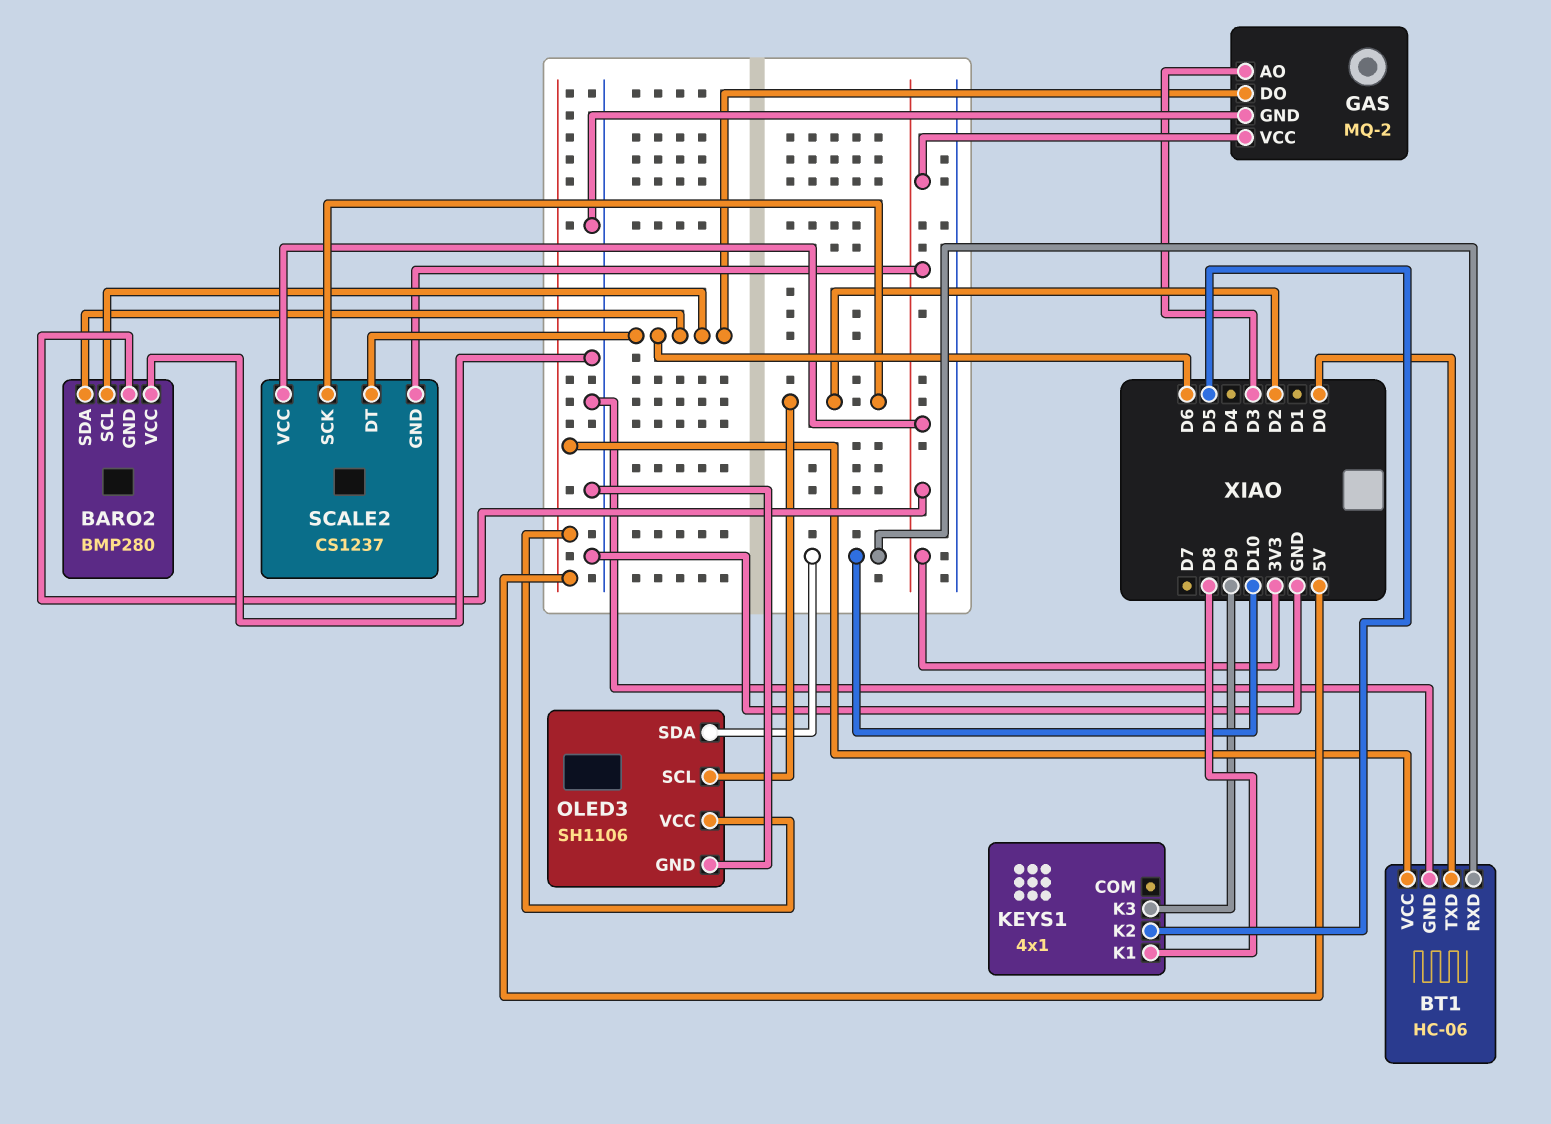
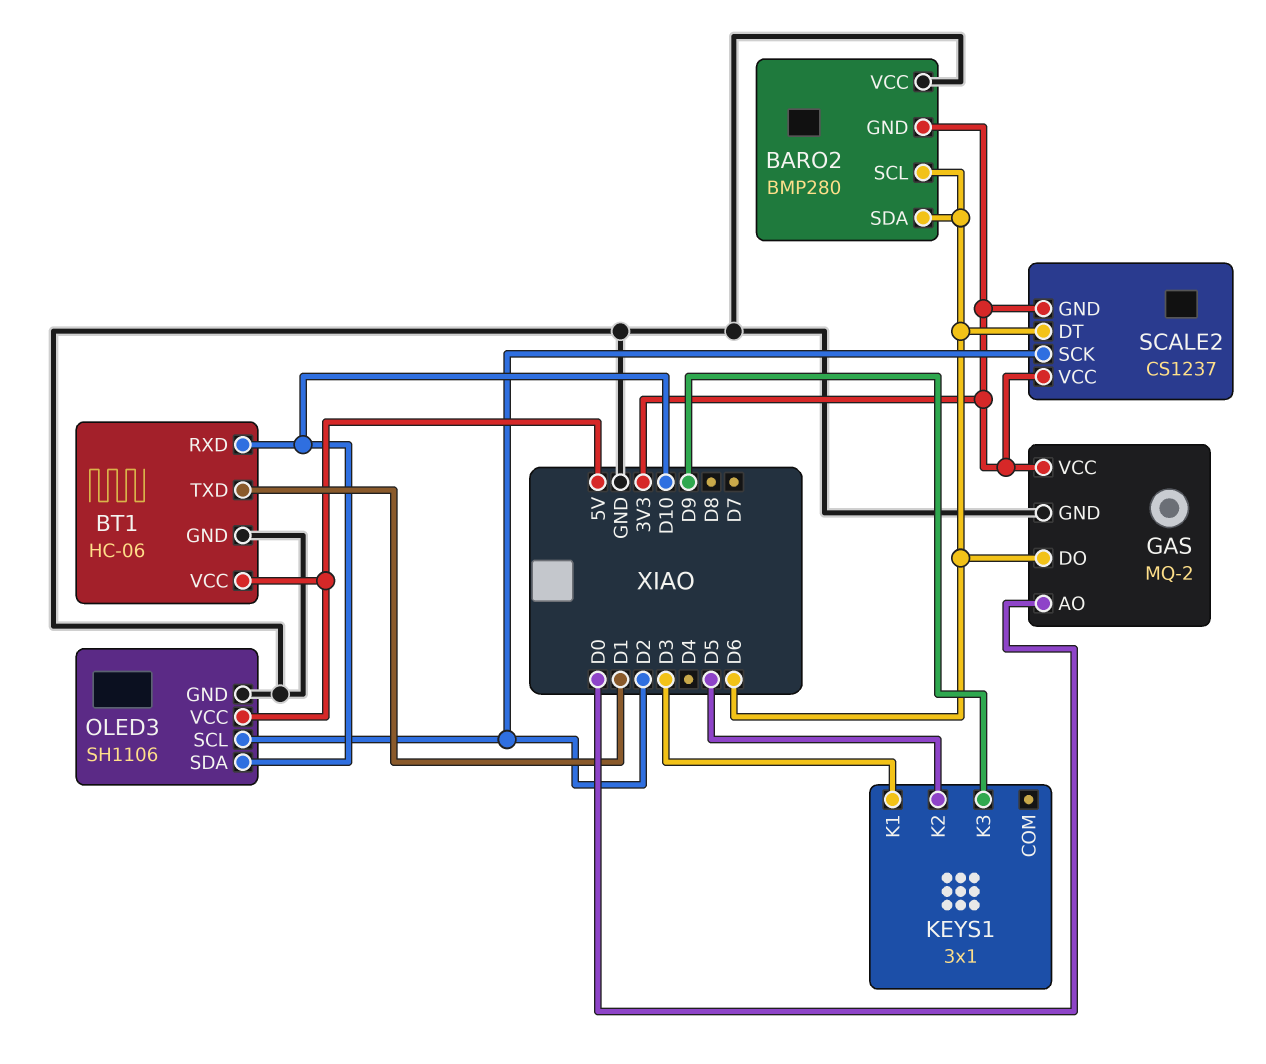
BT1 pin TXD: D0 -> D1
GAS pin AO: D3 -> D0
KEYS1: 4x1 -> 3x1
KEYS1 pin K1: D8 -> D3

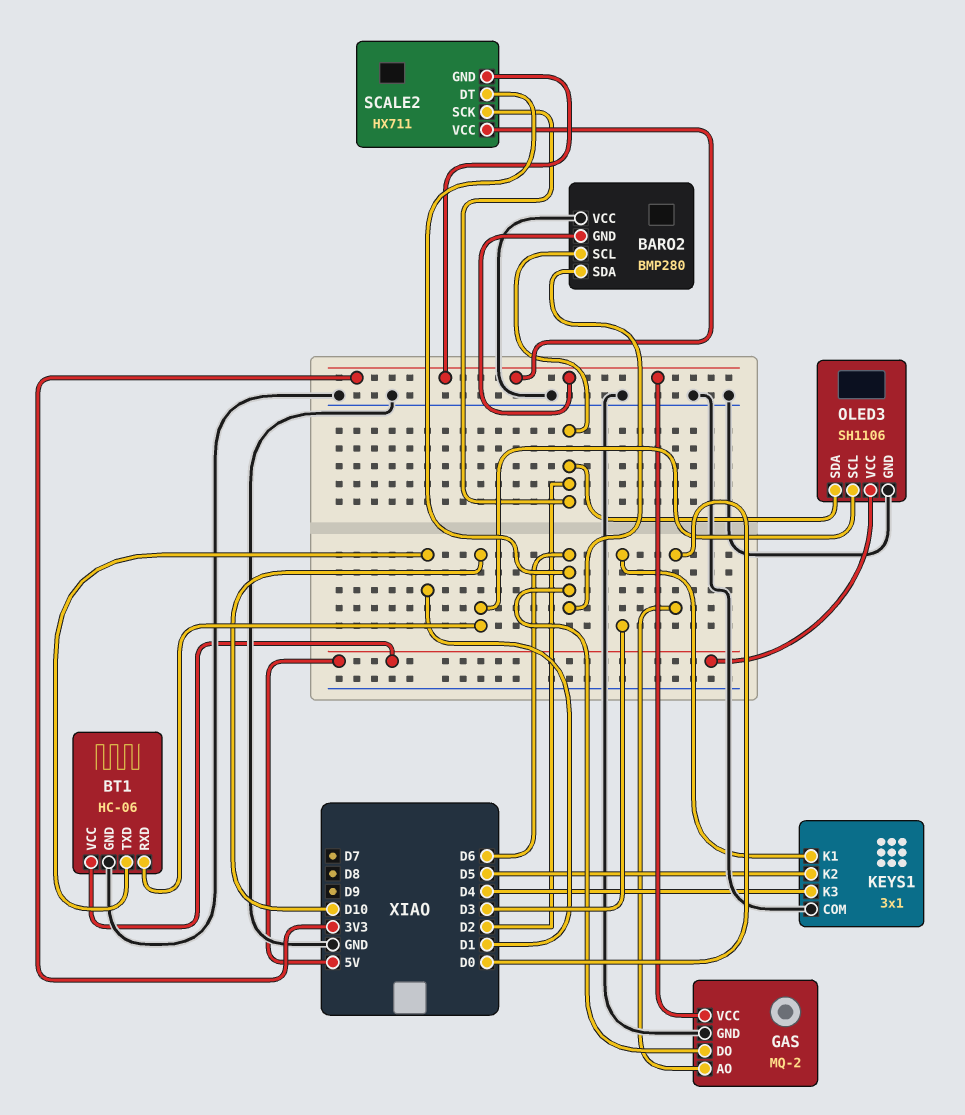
BARO2 pin SCL: D6 -> D2
KEYS1 pin COM: none -> GND
KEYS1 pin K3: D9 -> D4
OLED3 pin SCL: D2 -> D10
OLED3 pin SDA: D10 -> D2
SCALE2: CS1237 -> HX711

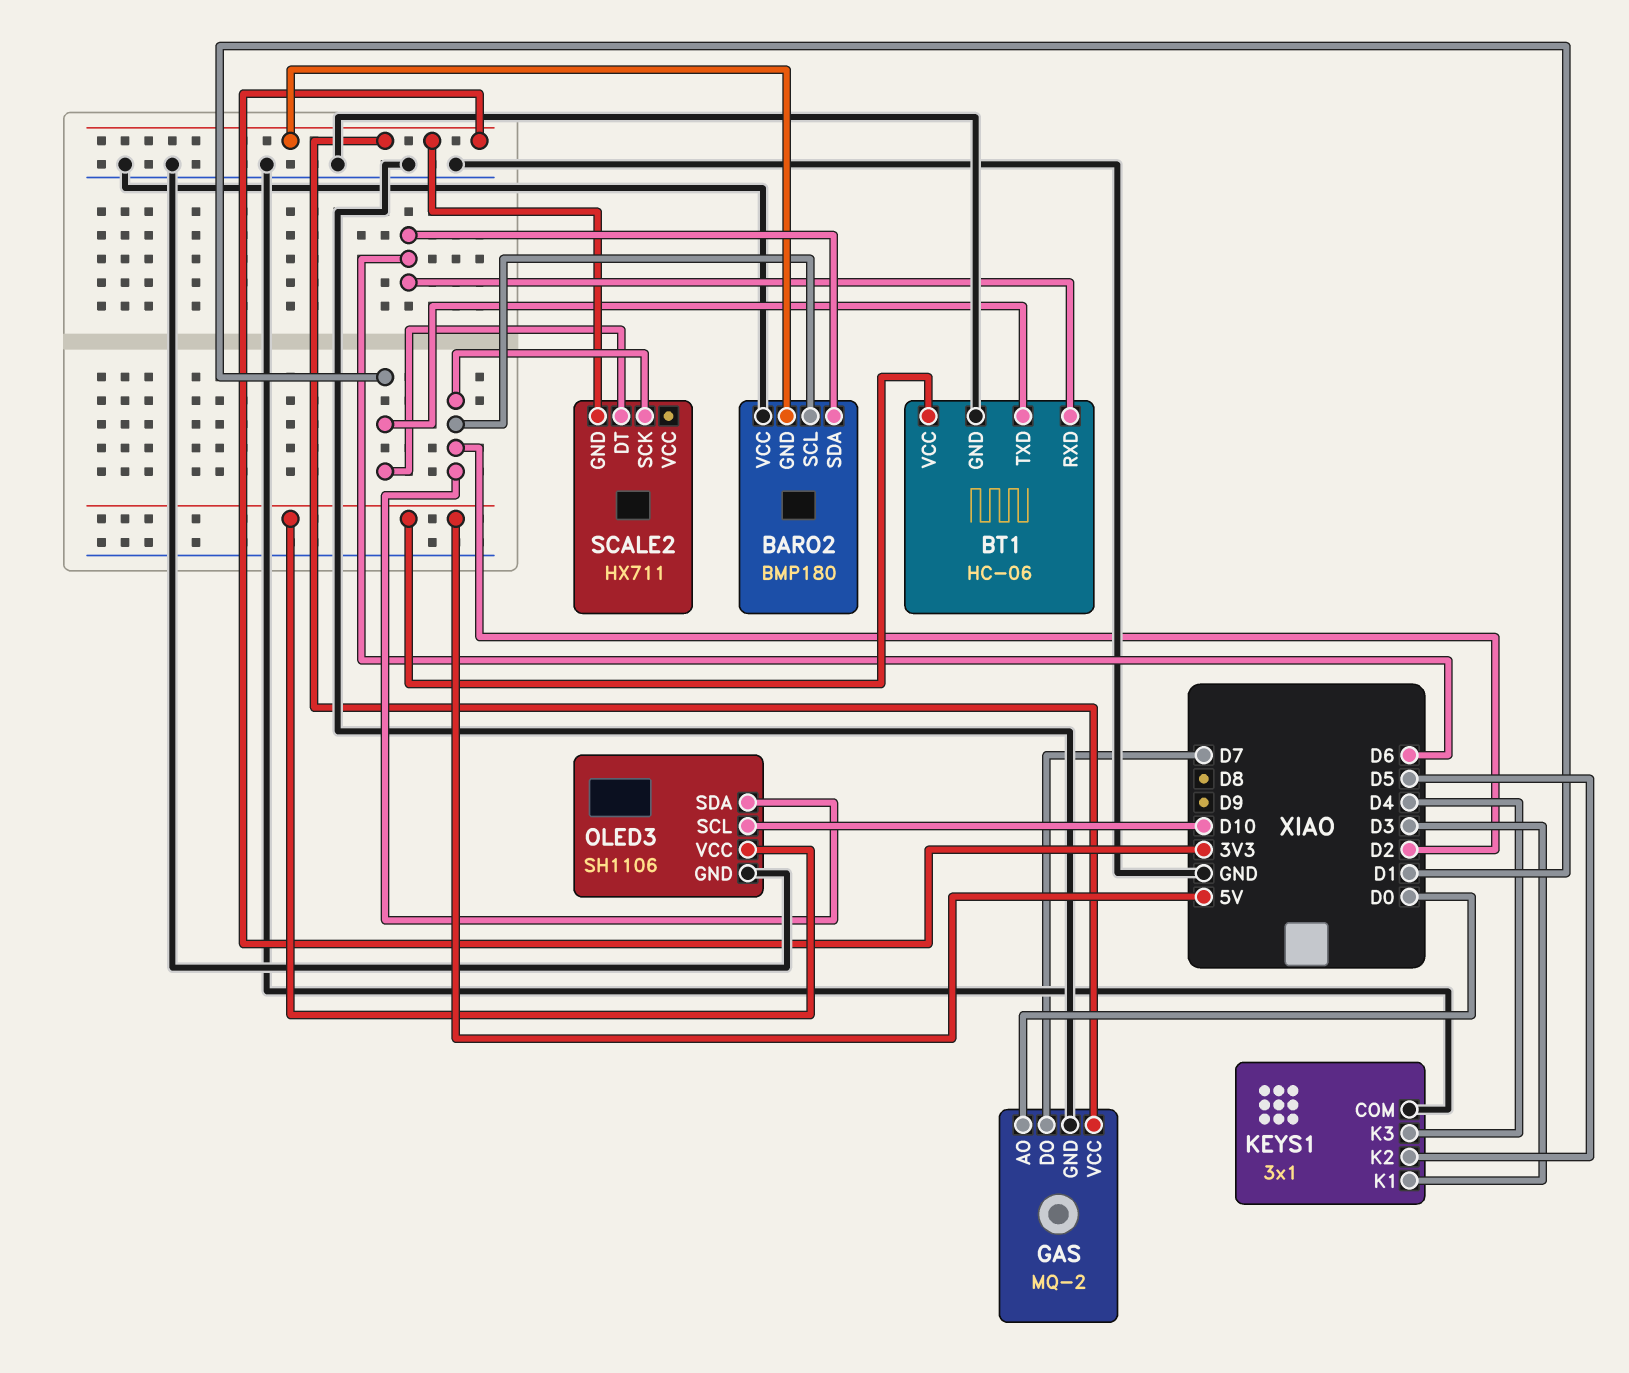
BARO2: BMP280 -> BMP180
BT1 pin RXD: D10 -> D6
GAS pin DO: D6 -> D7
SCALE2 pin DT: D6 -> D1
SCALE2 pin VCC: 3V3 -> none

